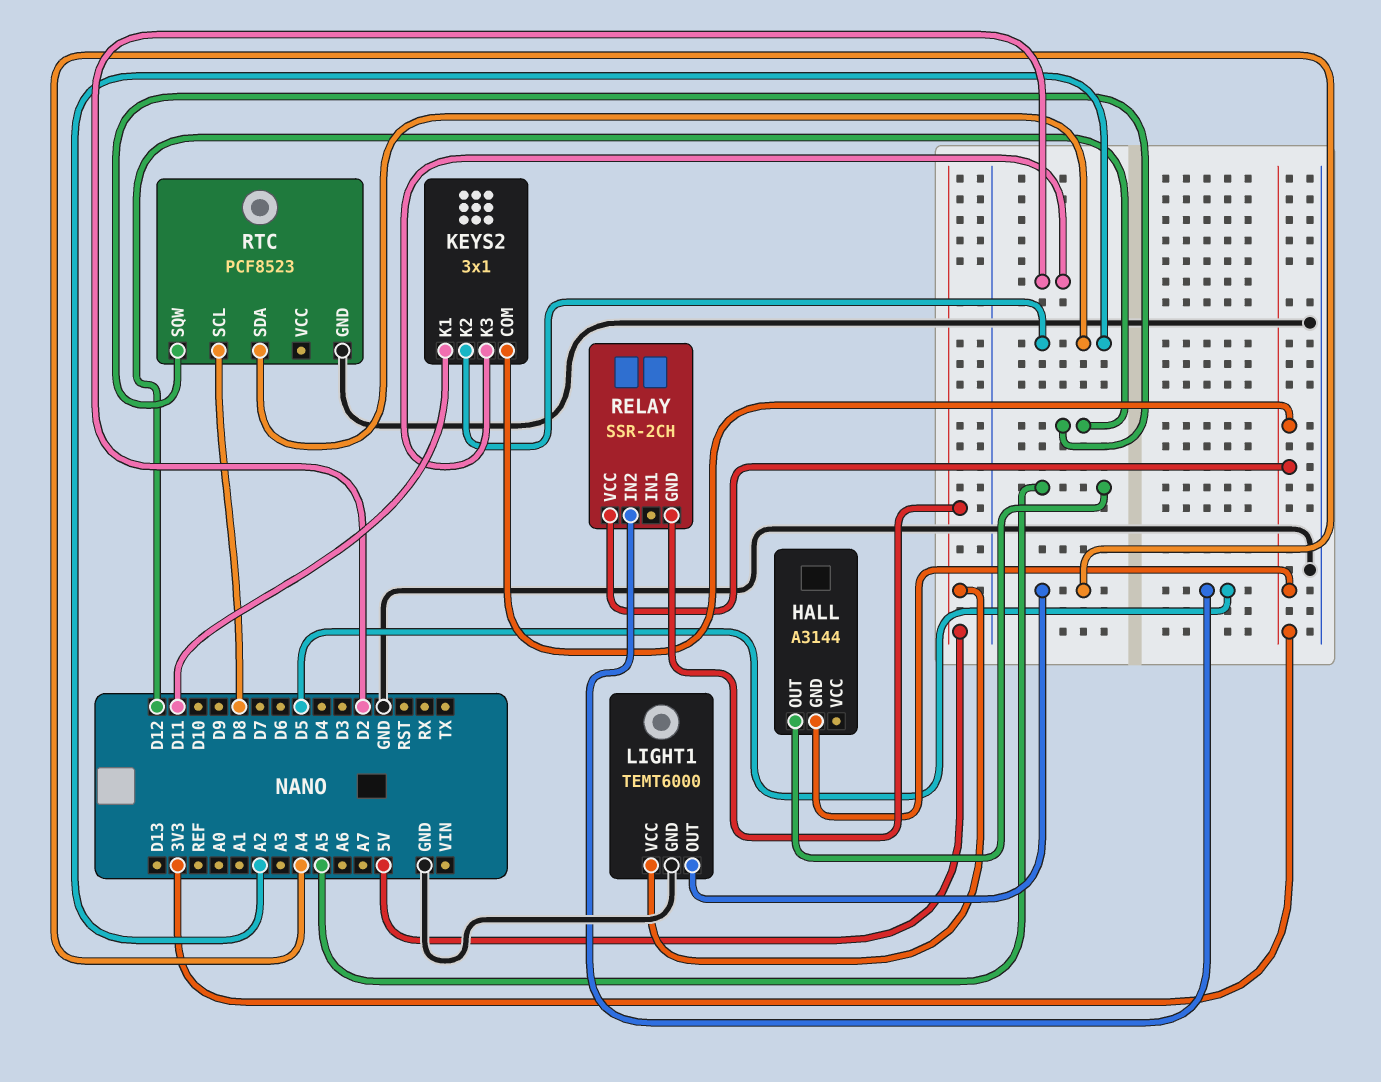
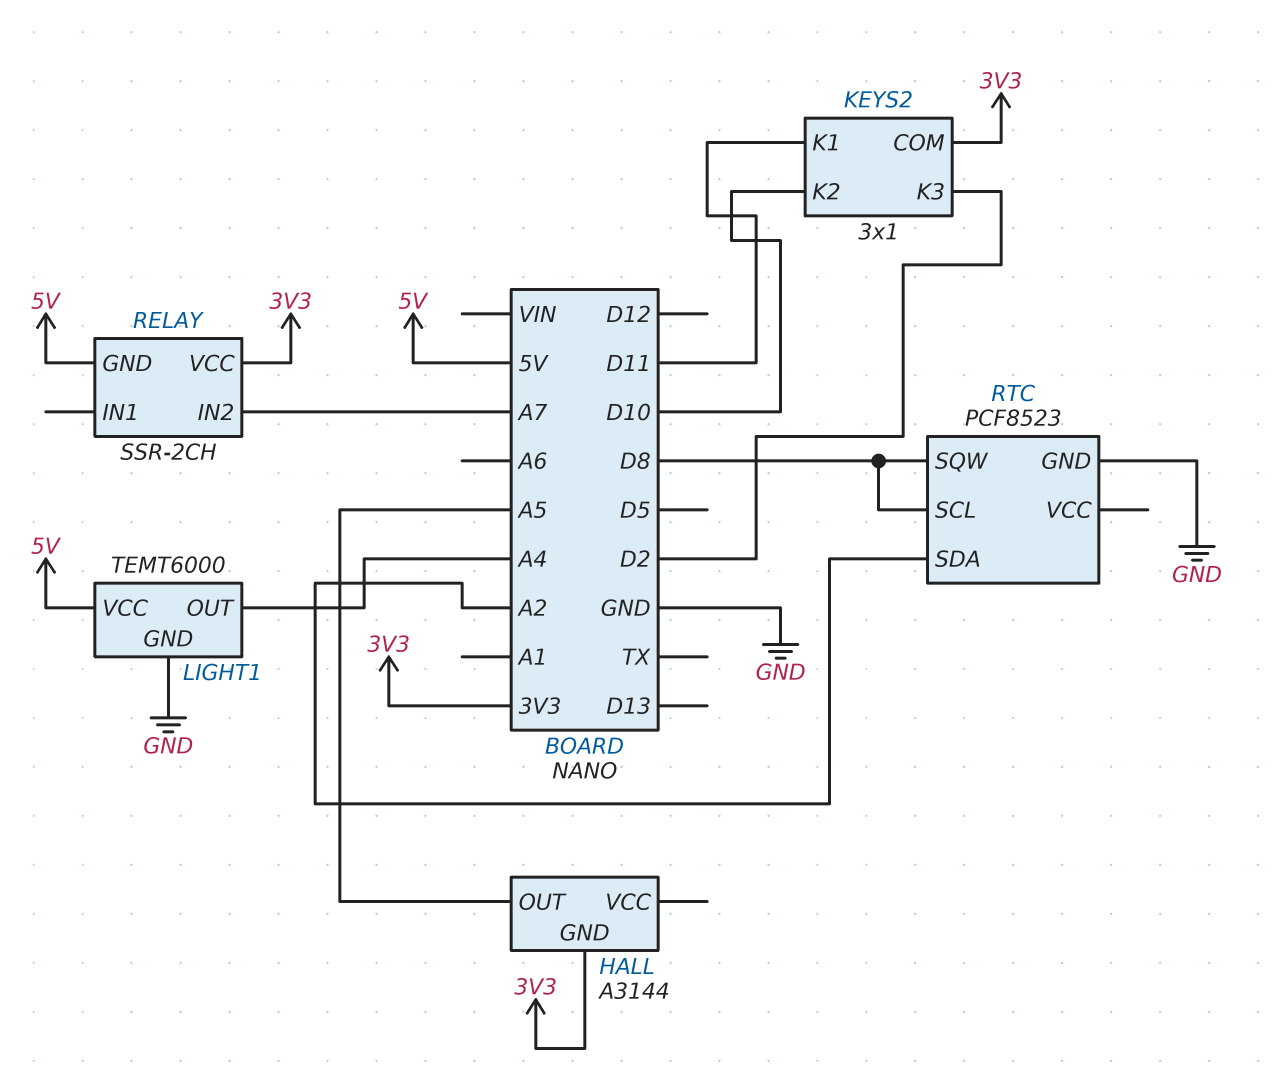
KEYS2 pin K2: A2 -> D10
RELAY pin IN2: D5 -> A7
RTC pin SQW: D12 -> D8

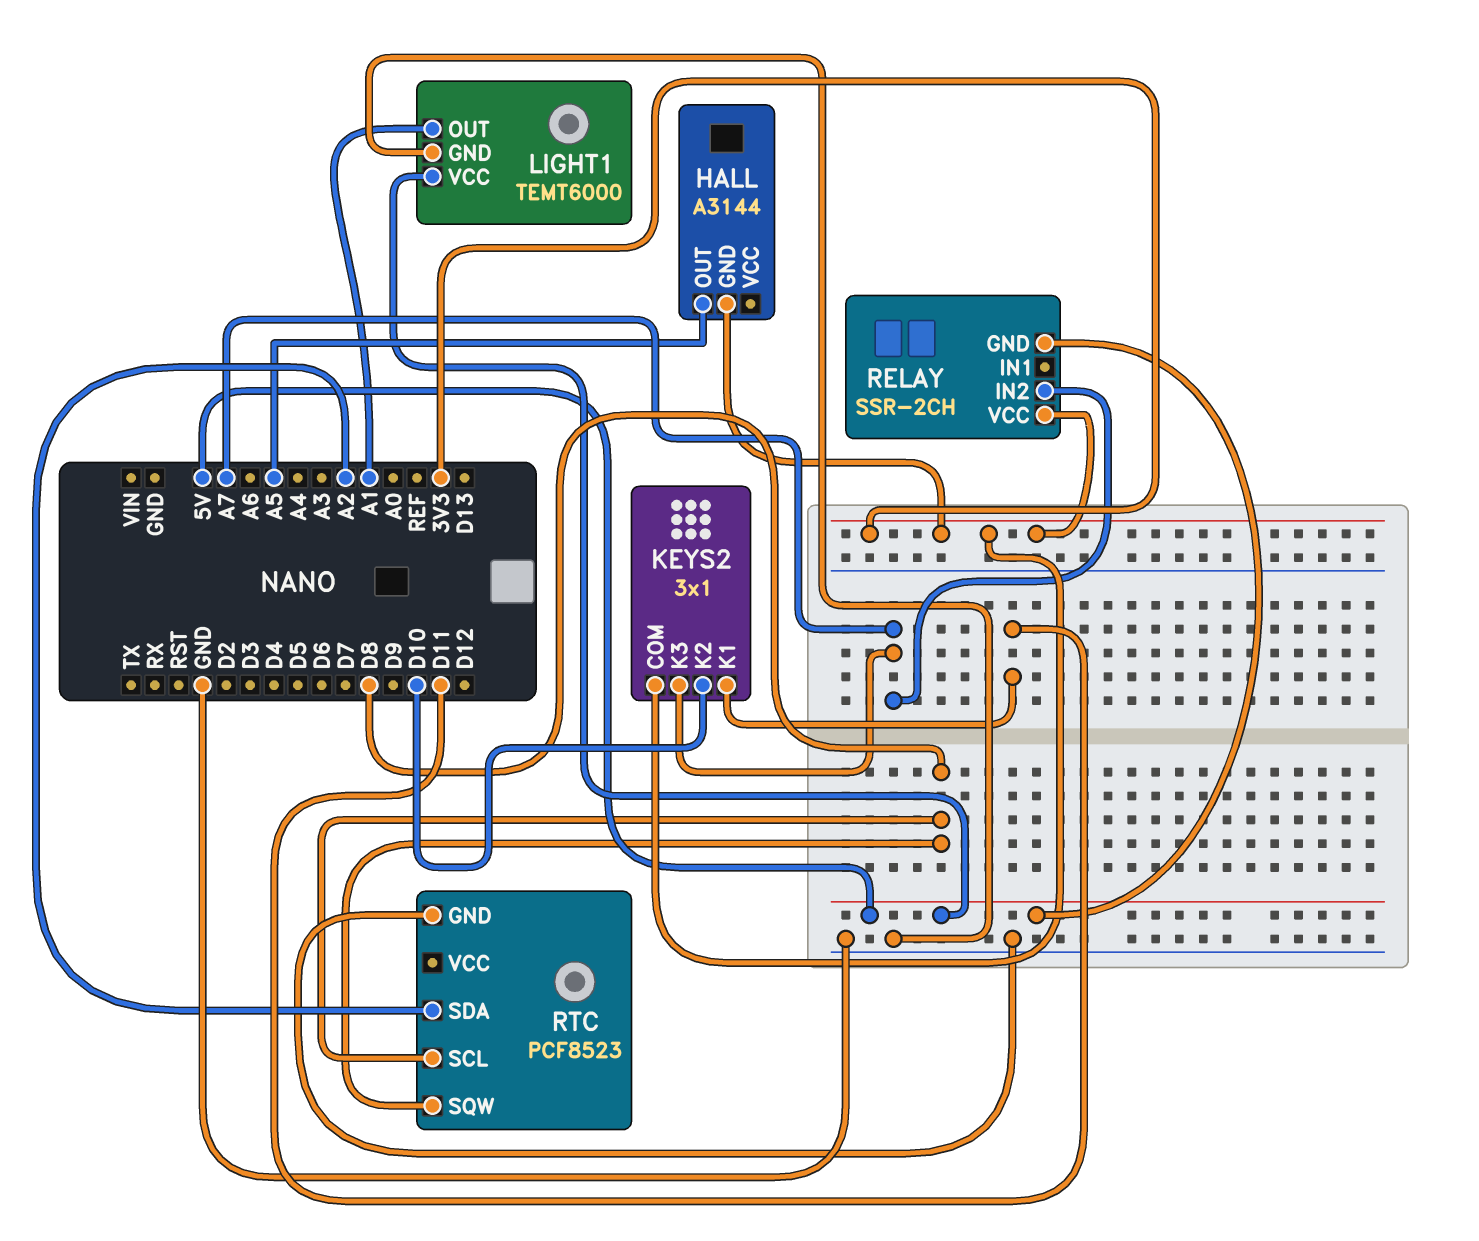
KEYS2 pin K3: D2 -> A7
LIGHT1 pin OUT: A4 -> A1

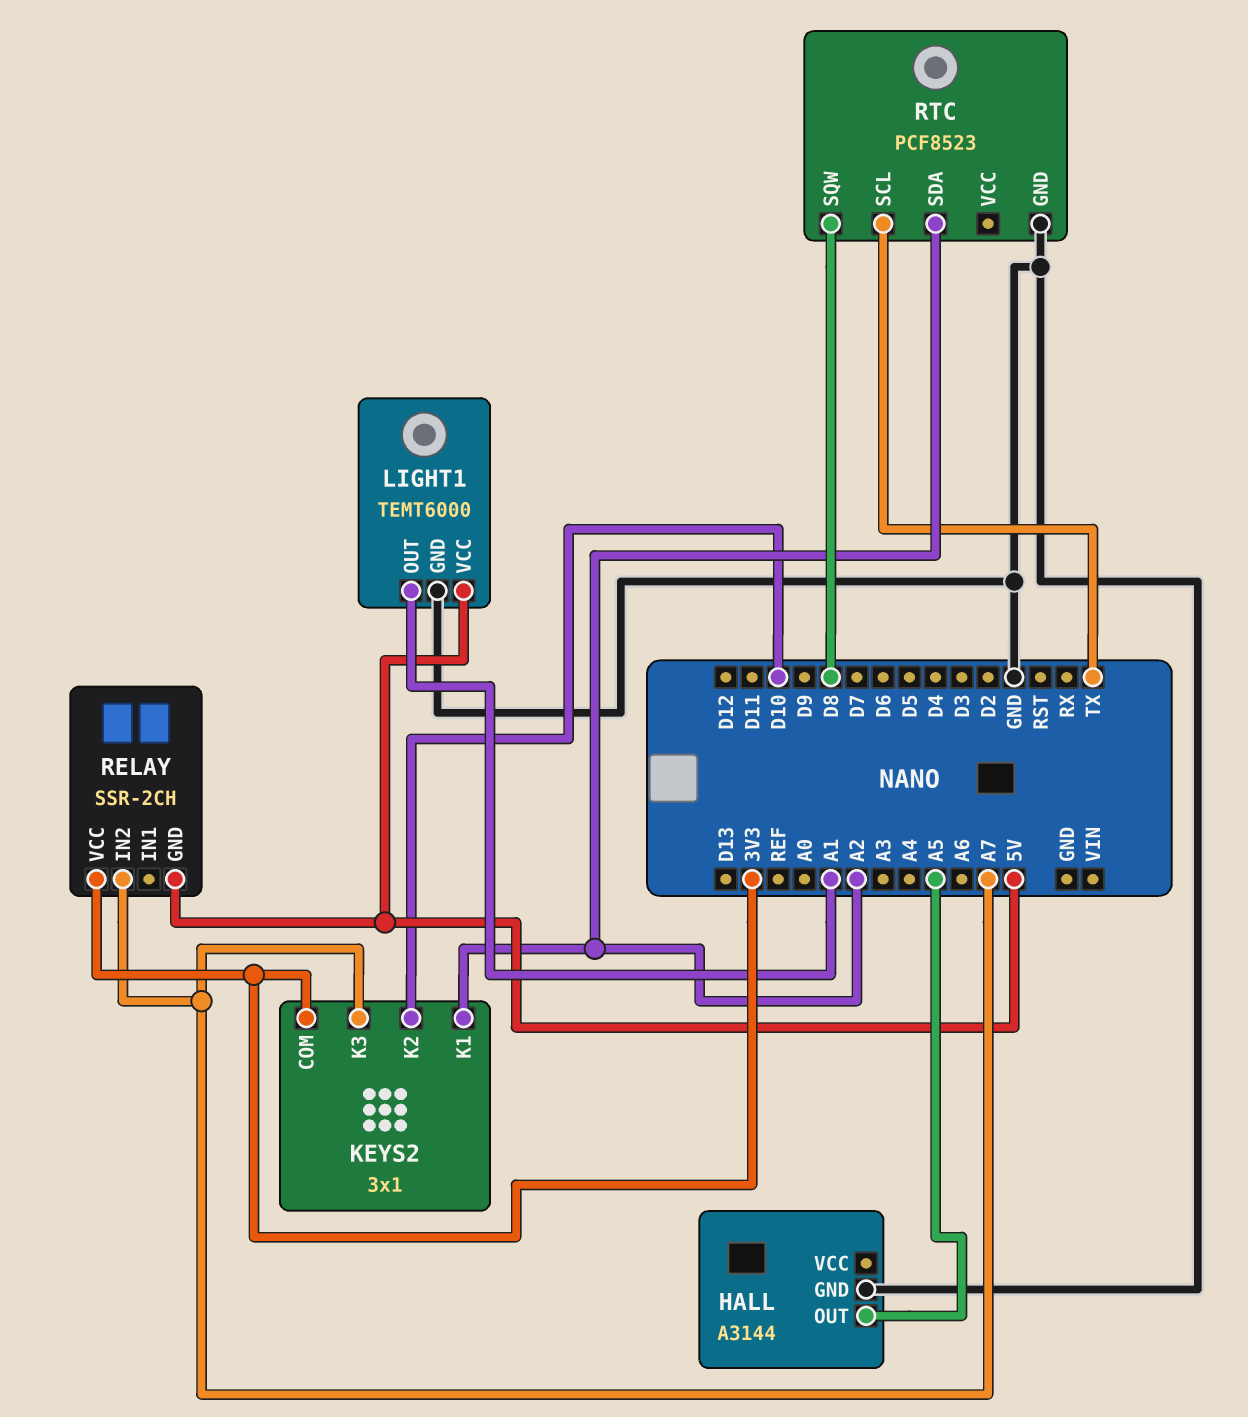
HALL pin GND: 3V3 -> GND
KEYS2 pin K1: D11 -> A2
RTC pin SCL: D8 -> TX

